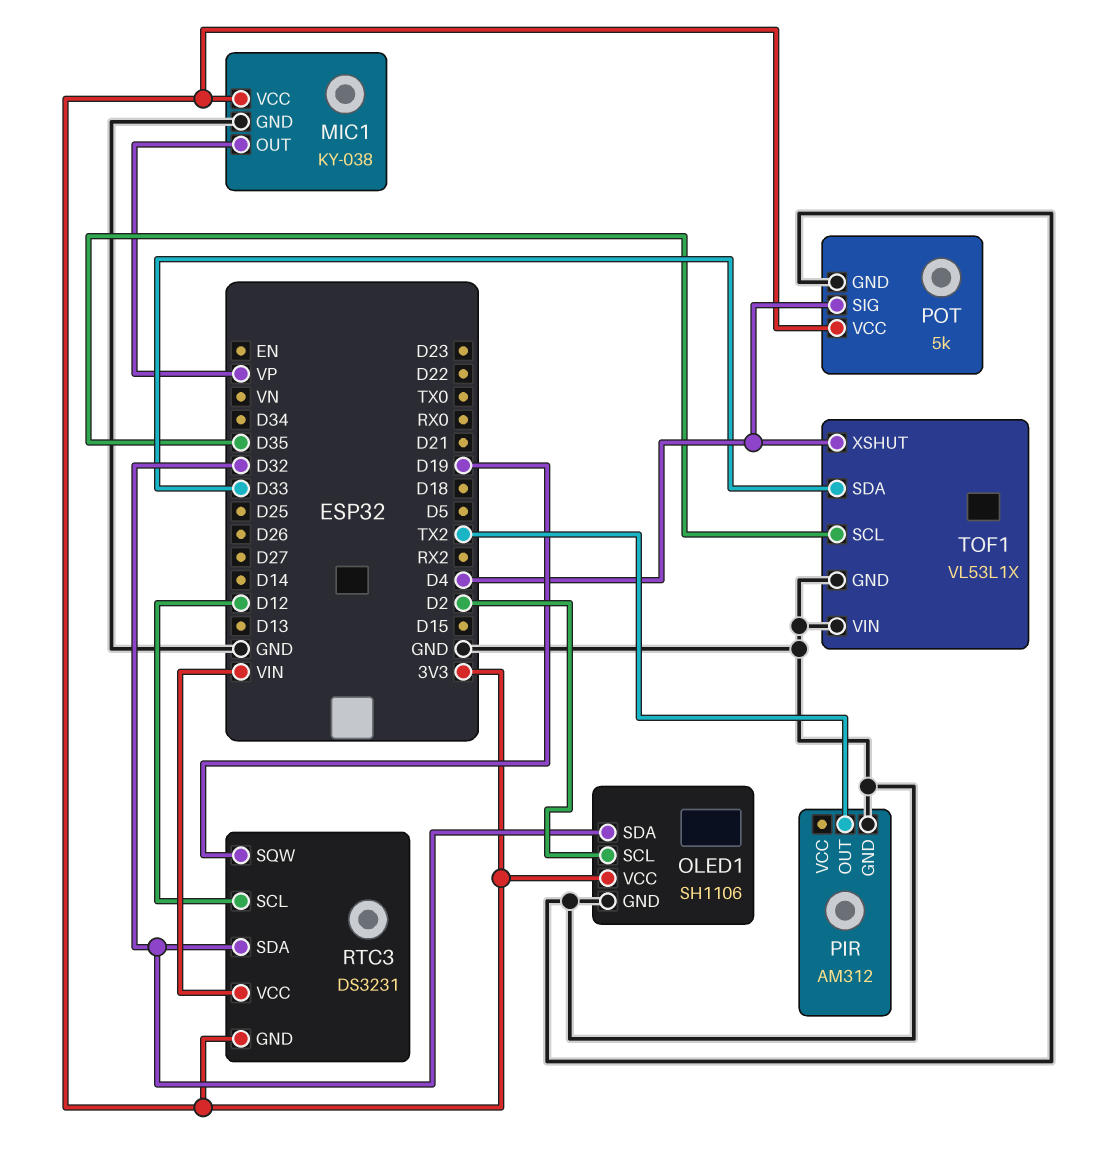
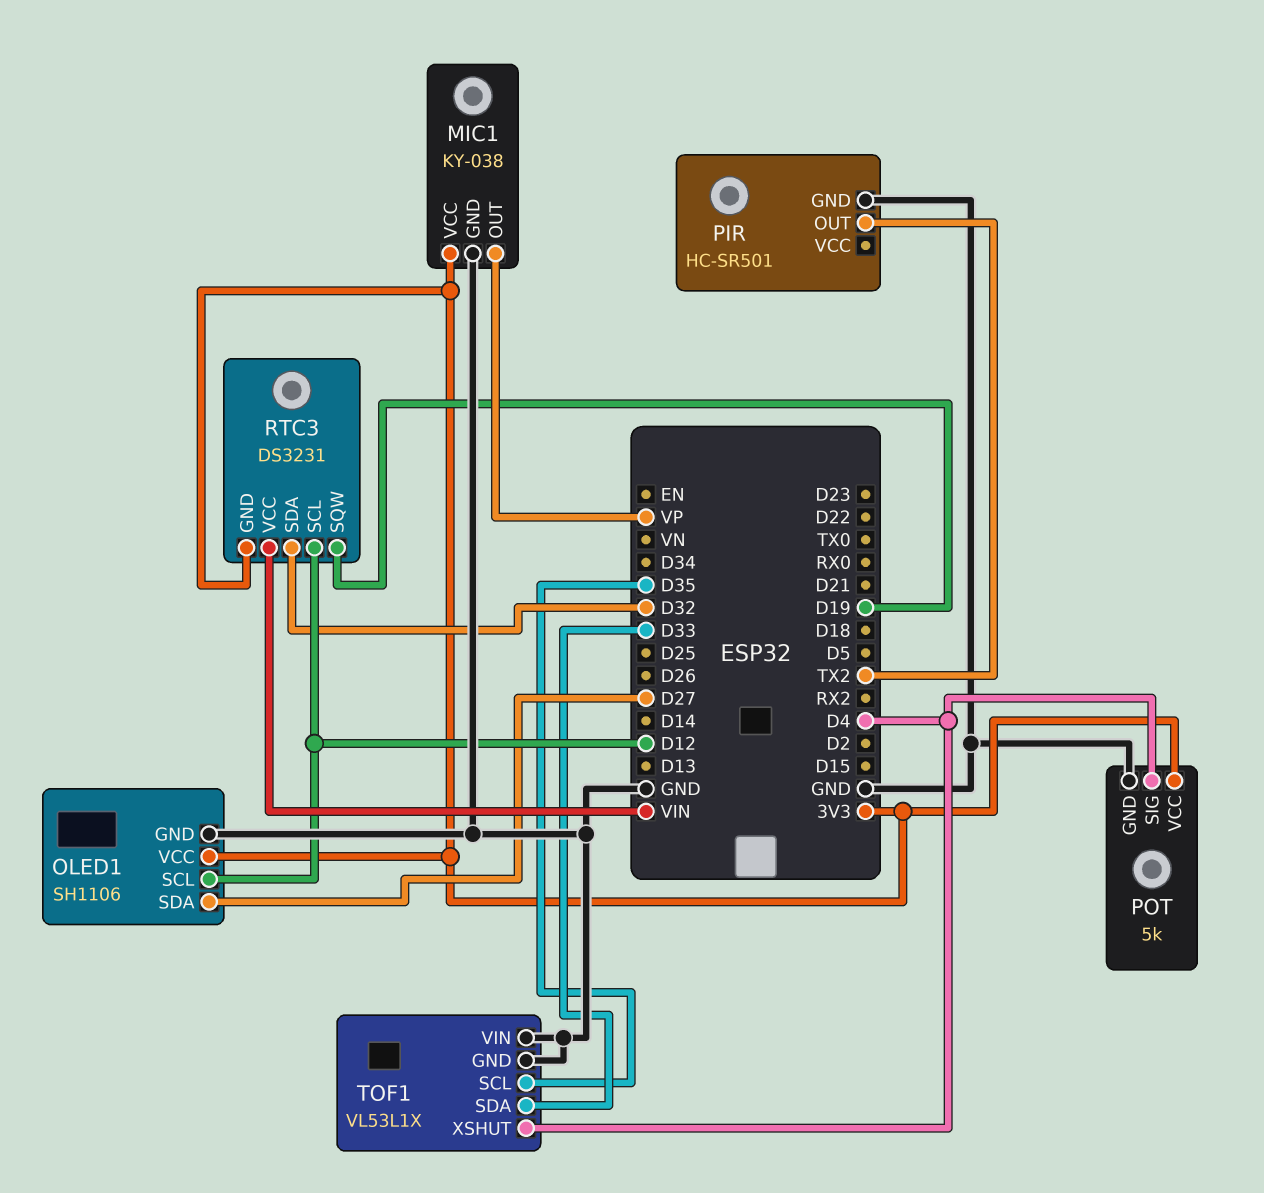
OLED1 pin SCL: D2 -> D12
OLED1 pin SDA: D32 -> D27
PIR: AM312 -> HC-SR501

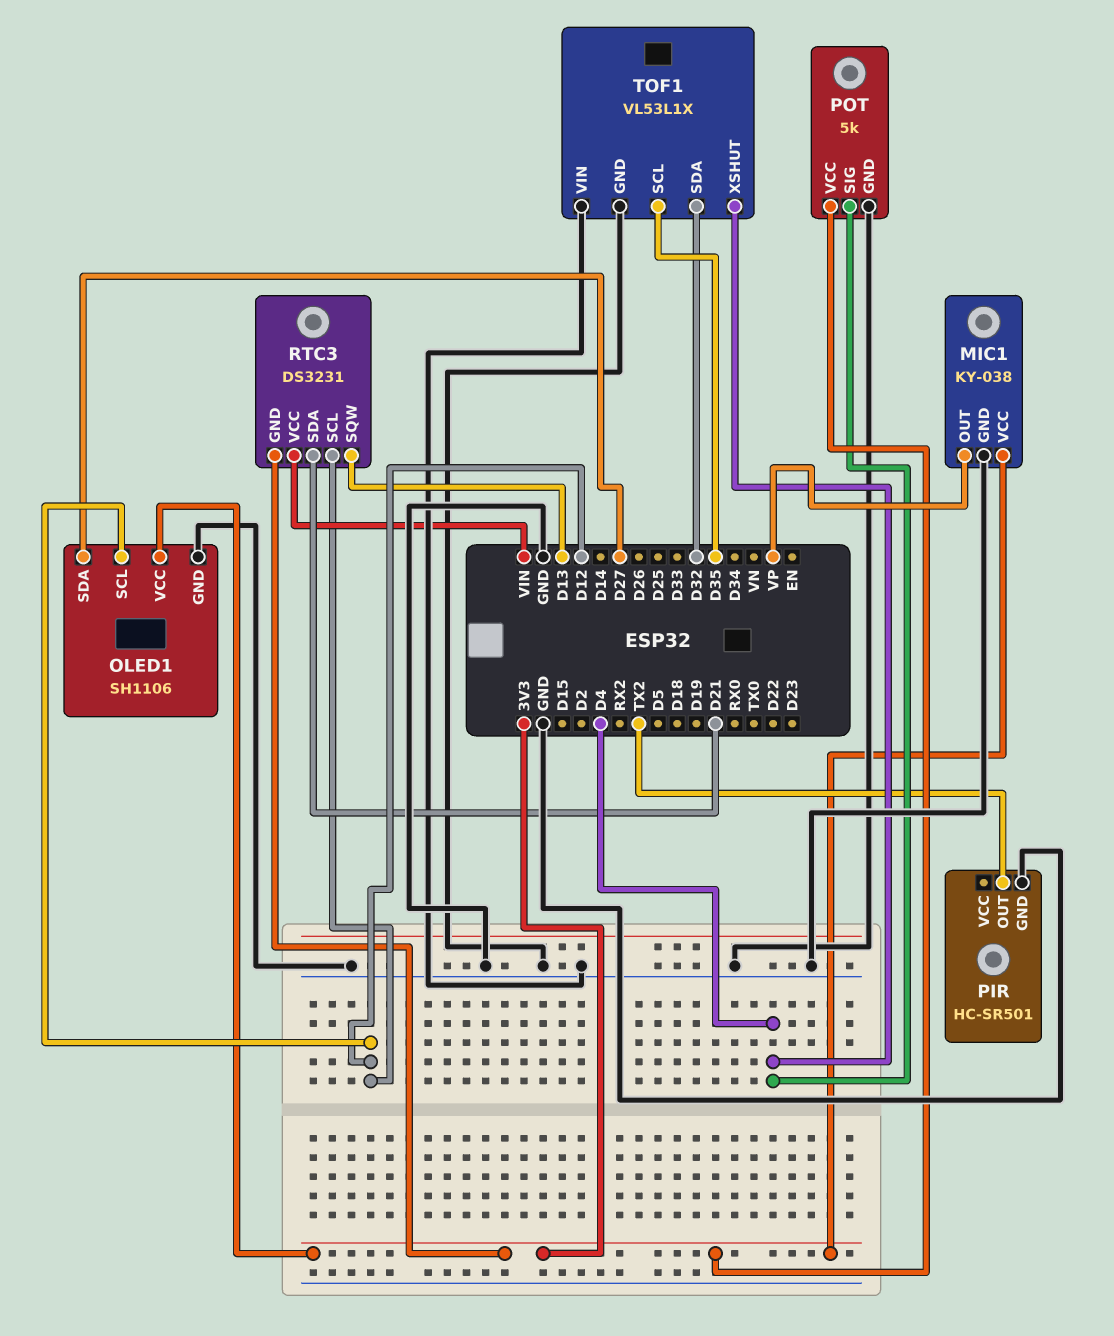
RTC3 pin SDA: D32 -> D21
RTC3 pin SQW: D19 -> D13
TOF1 pin SDA: D33 -> D32

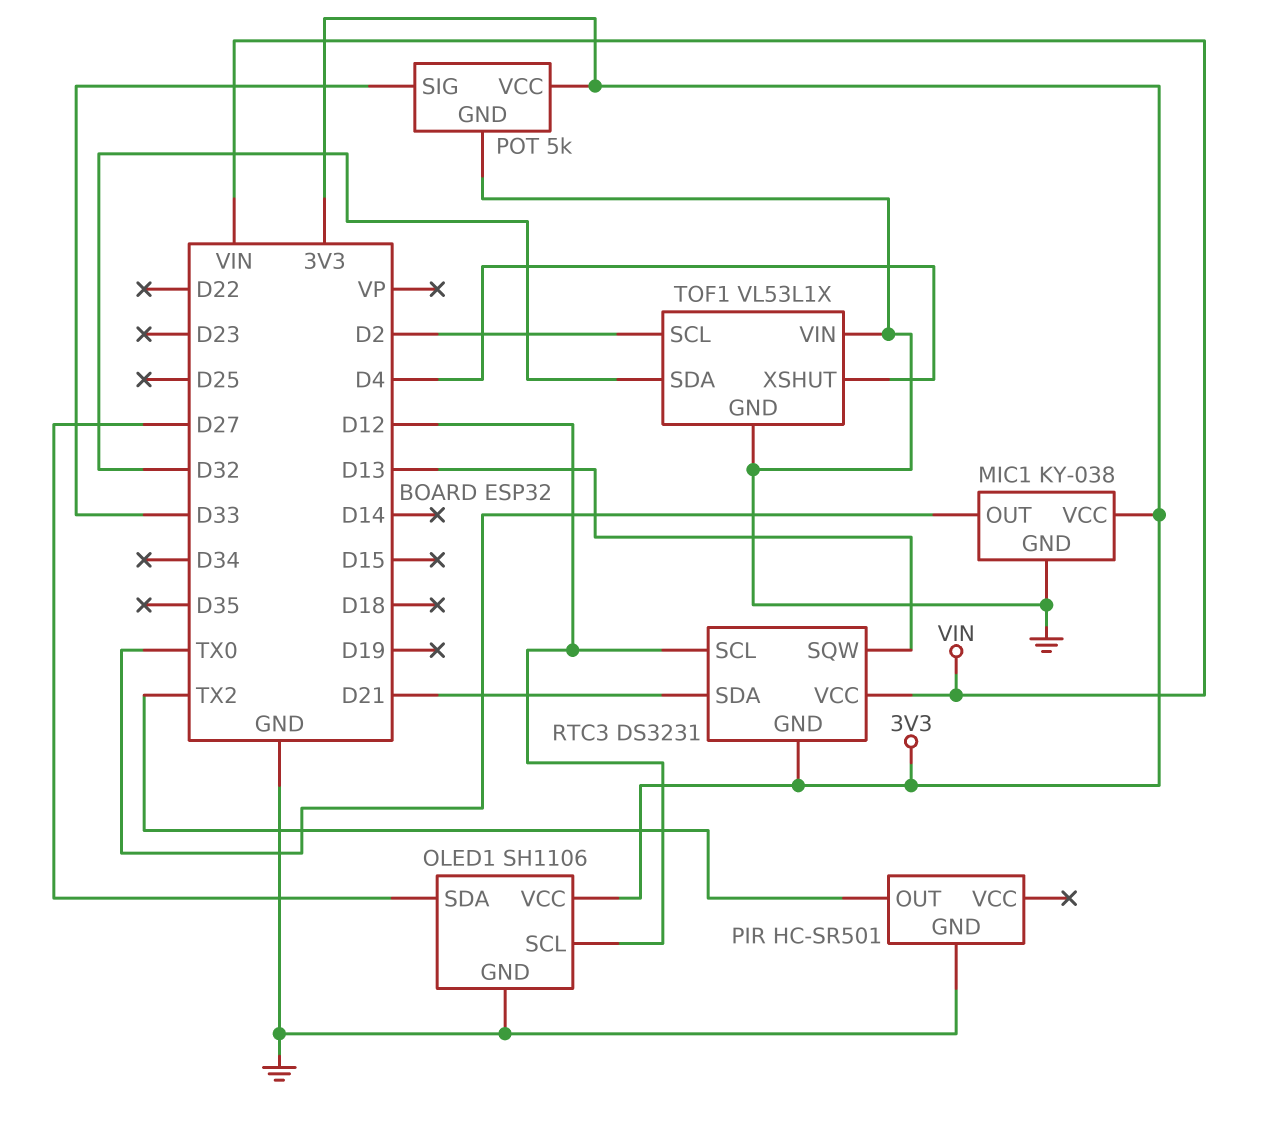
MIC1 pin OUT: VP -> TX0
POT pin SIG: D4 -> D33
TOF1 pin SCL: D35 -> D2

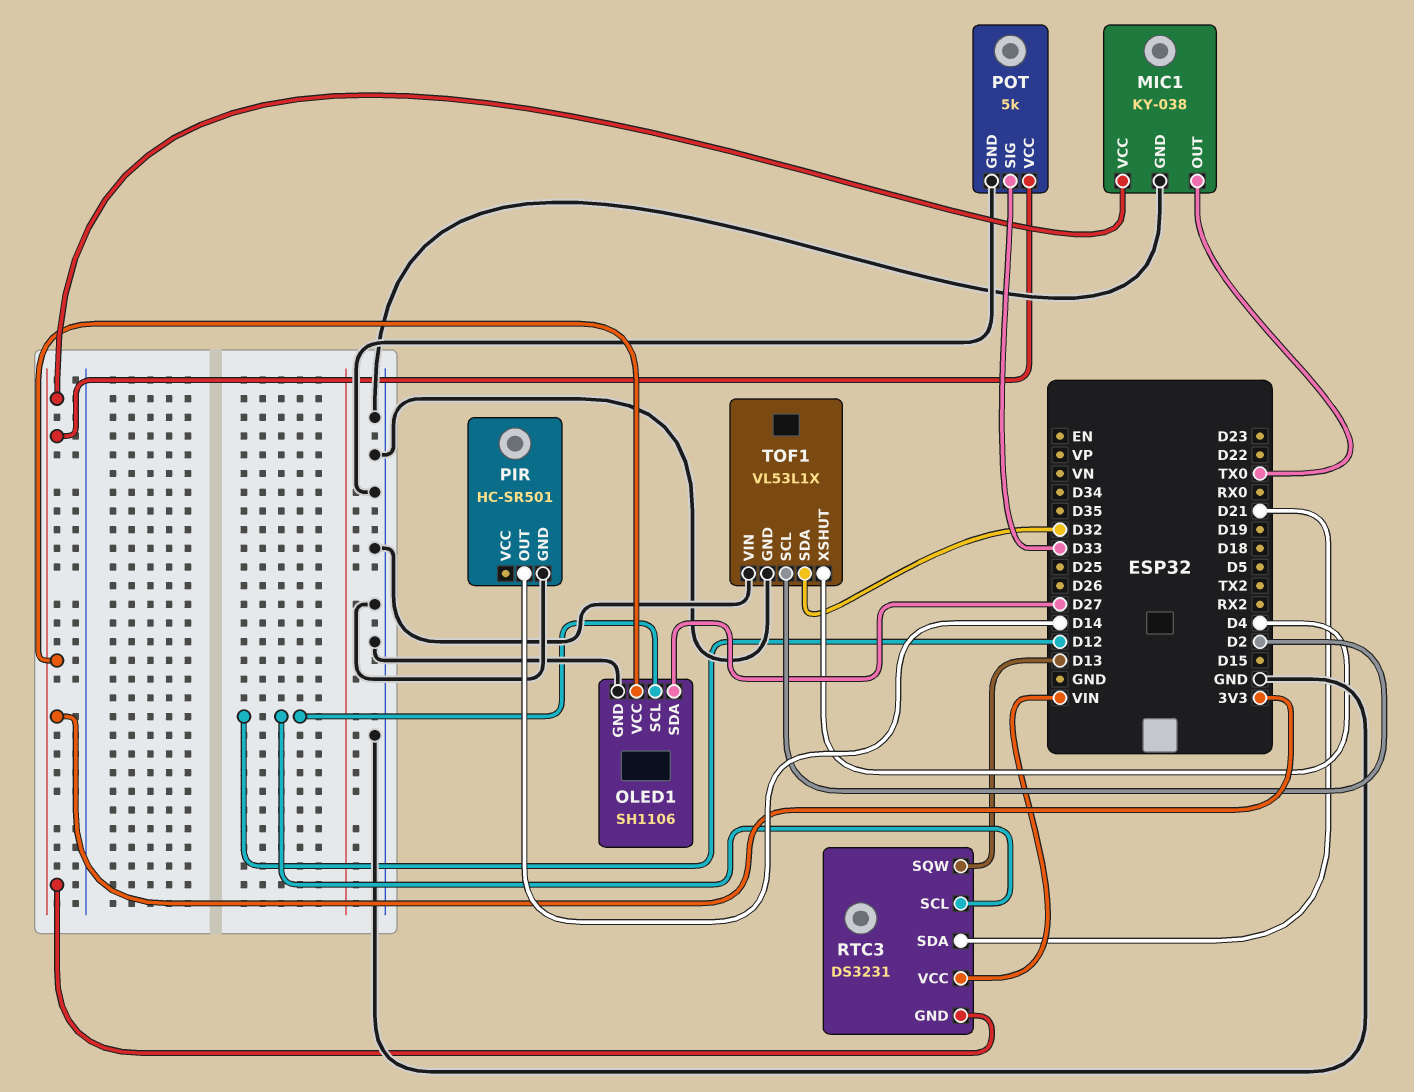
PIR pin OUT: TX2 -> D14

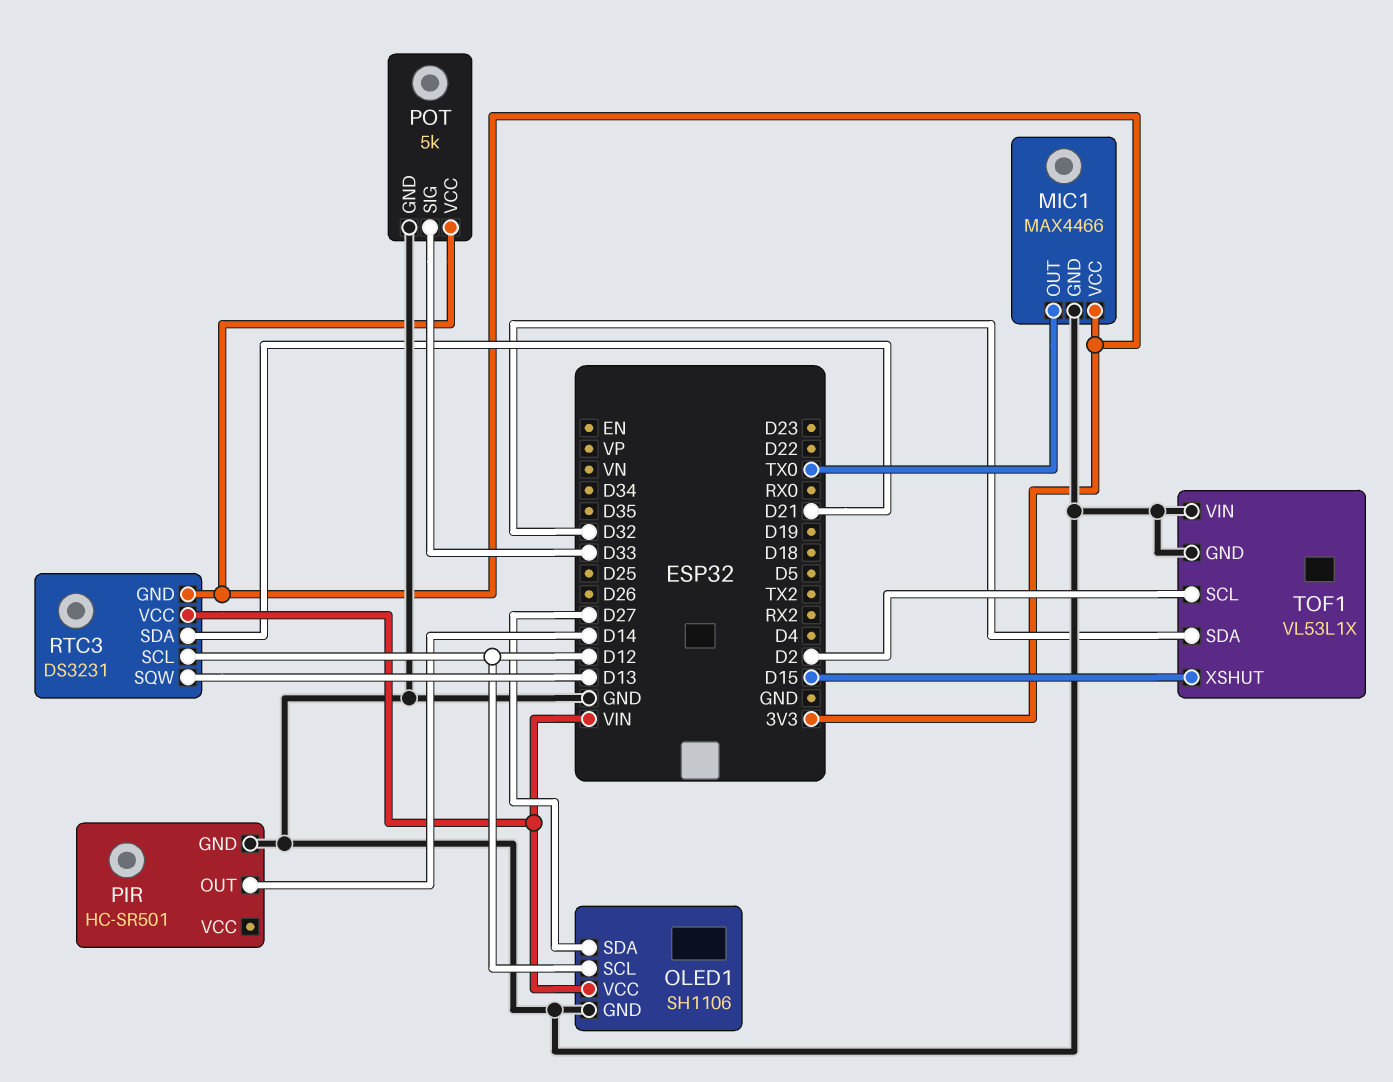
MIC1: KY-038 -> MAX4466
OLED1 pin VCC: 3V3 -> VIN
TOF1 pin XSHUT: D4 -> D15

